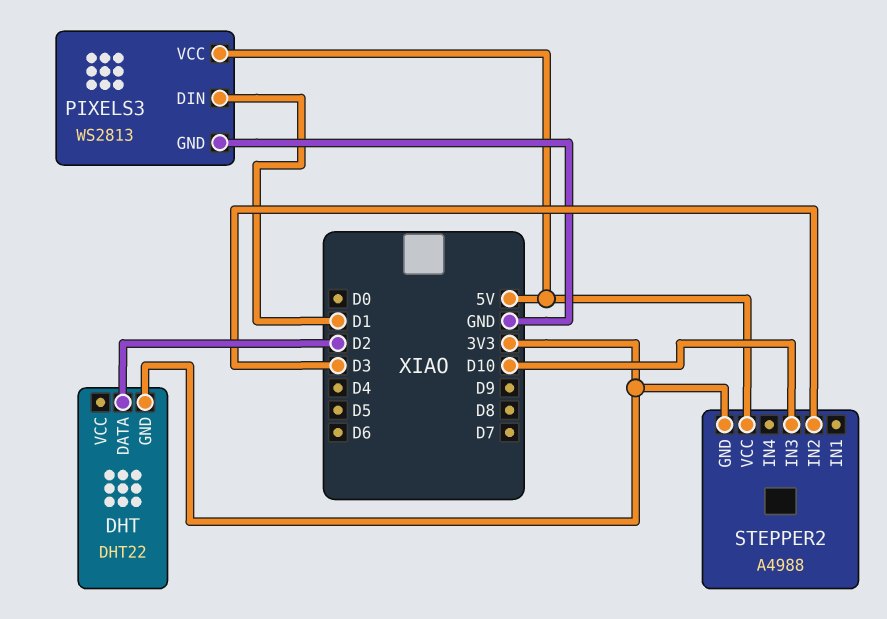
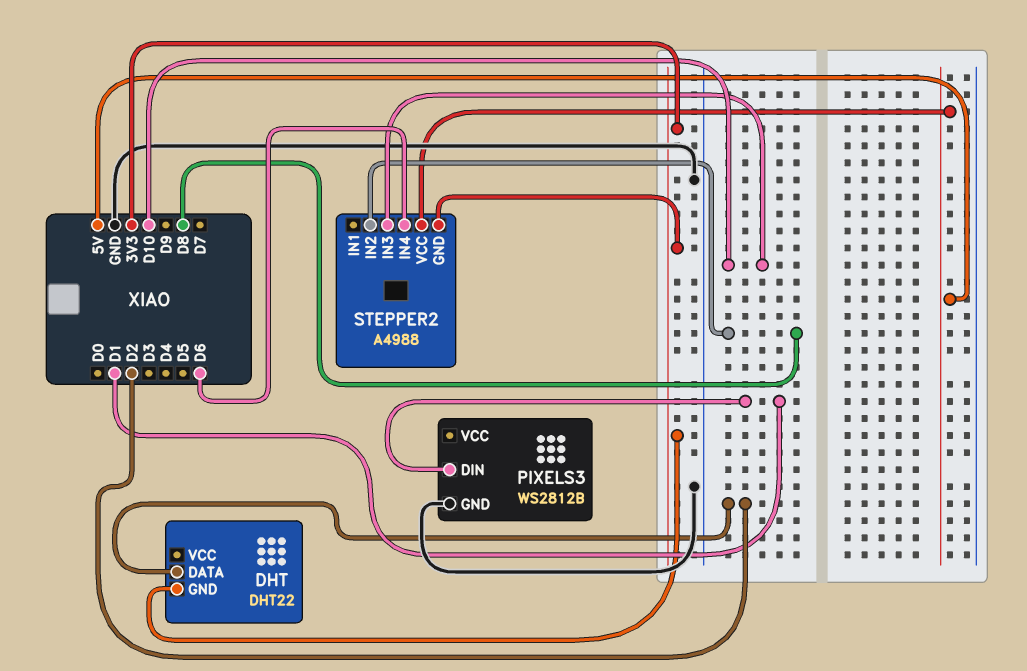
PIXELS3: WS2813 -> WS2812B
PIXELS3 pin VCC: 5V -> none
STEPPER2 pin IN2: D3 -> D8
STEPPER2 pin IN4: none -> D6

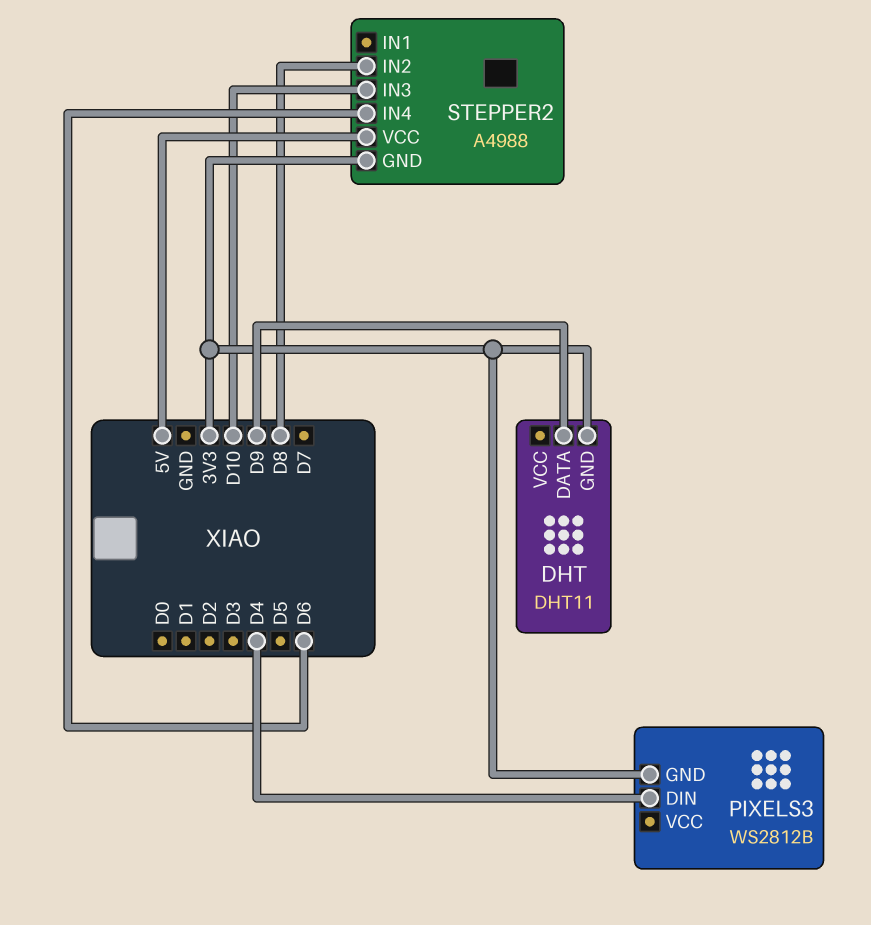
DHT: DHT22 -> DHT11
DHT pin DATA: D2 -> D9
PIXELS3 pin DIN: D1 -> D4
PIXELS3 pin GND: GND -> 3V3

